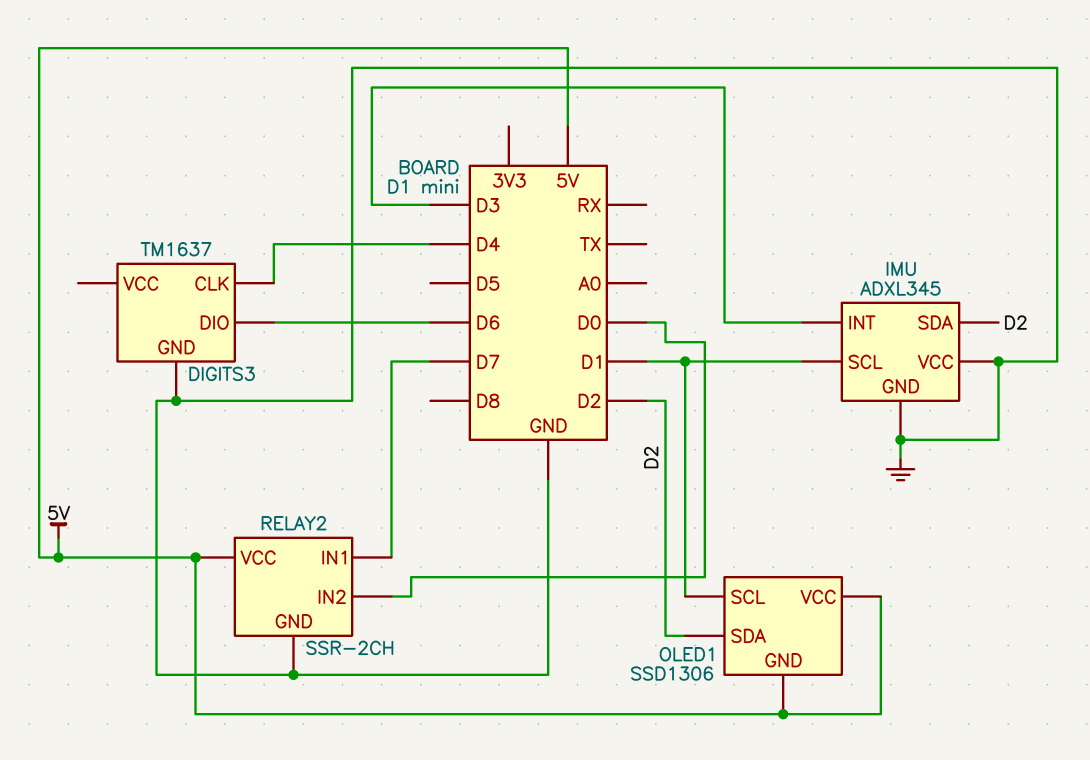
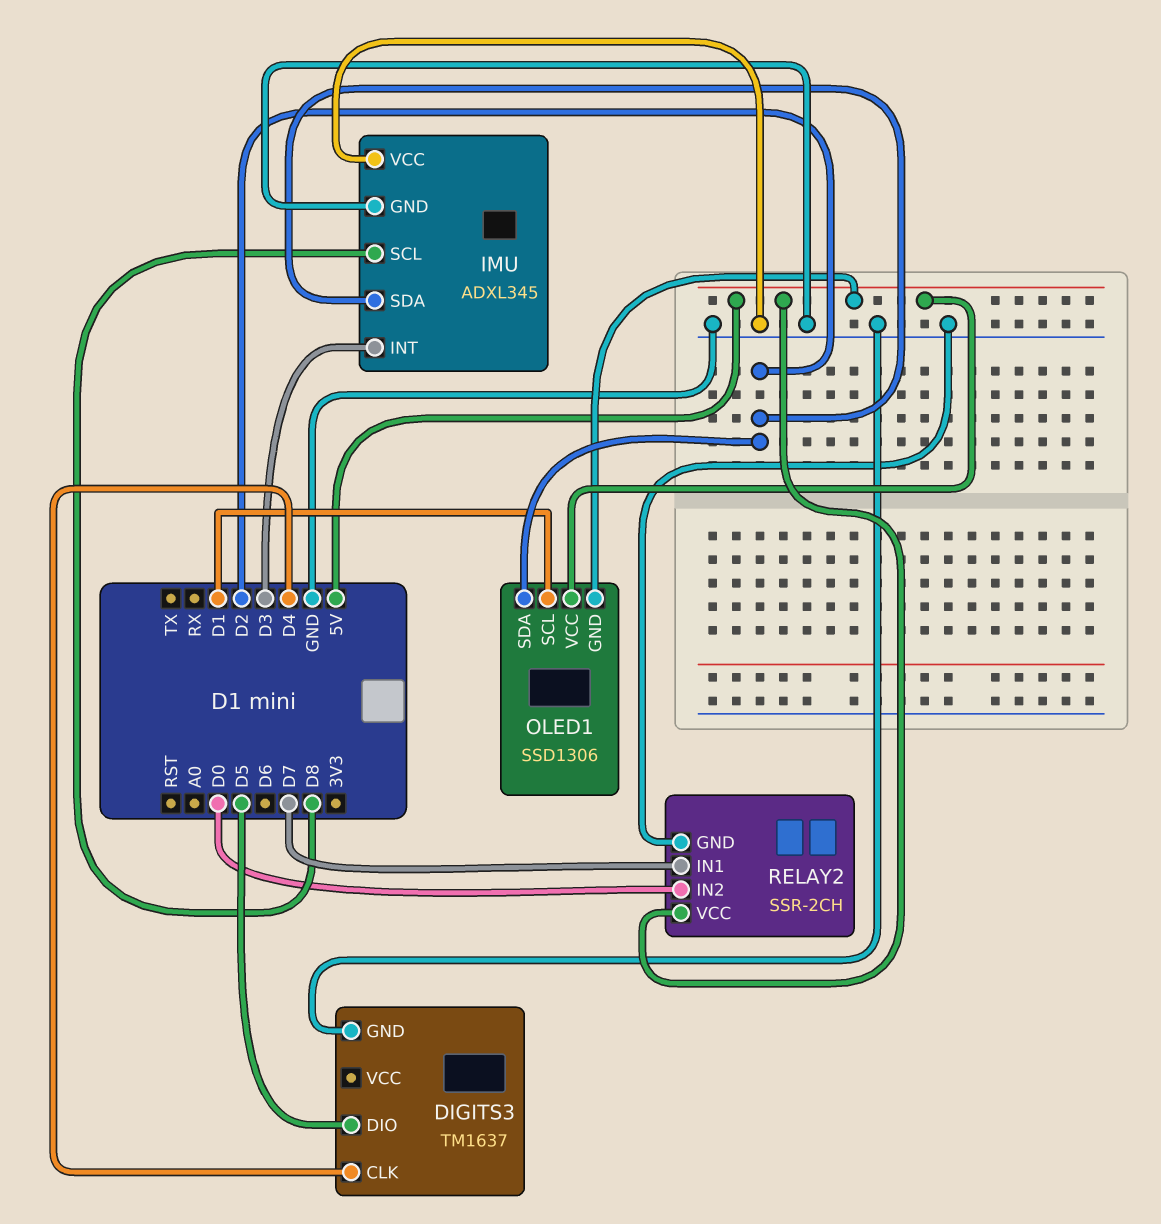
DIGITS3 pin DIO: D6 -> D5
IMU pin SCL: D1 -> D8

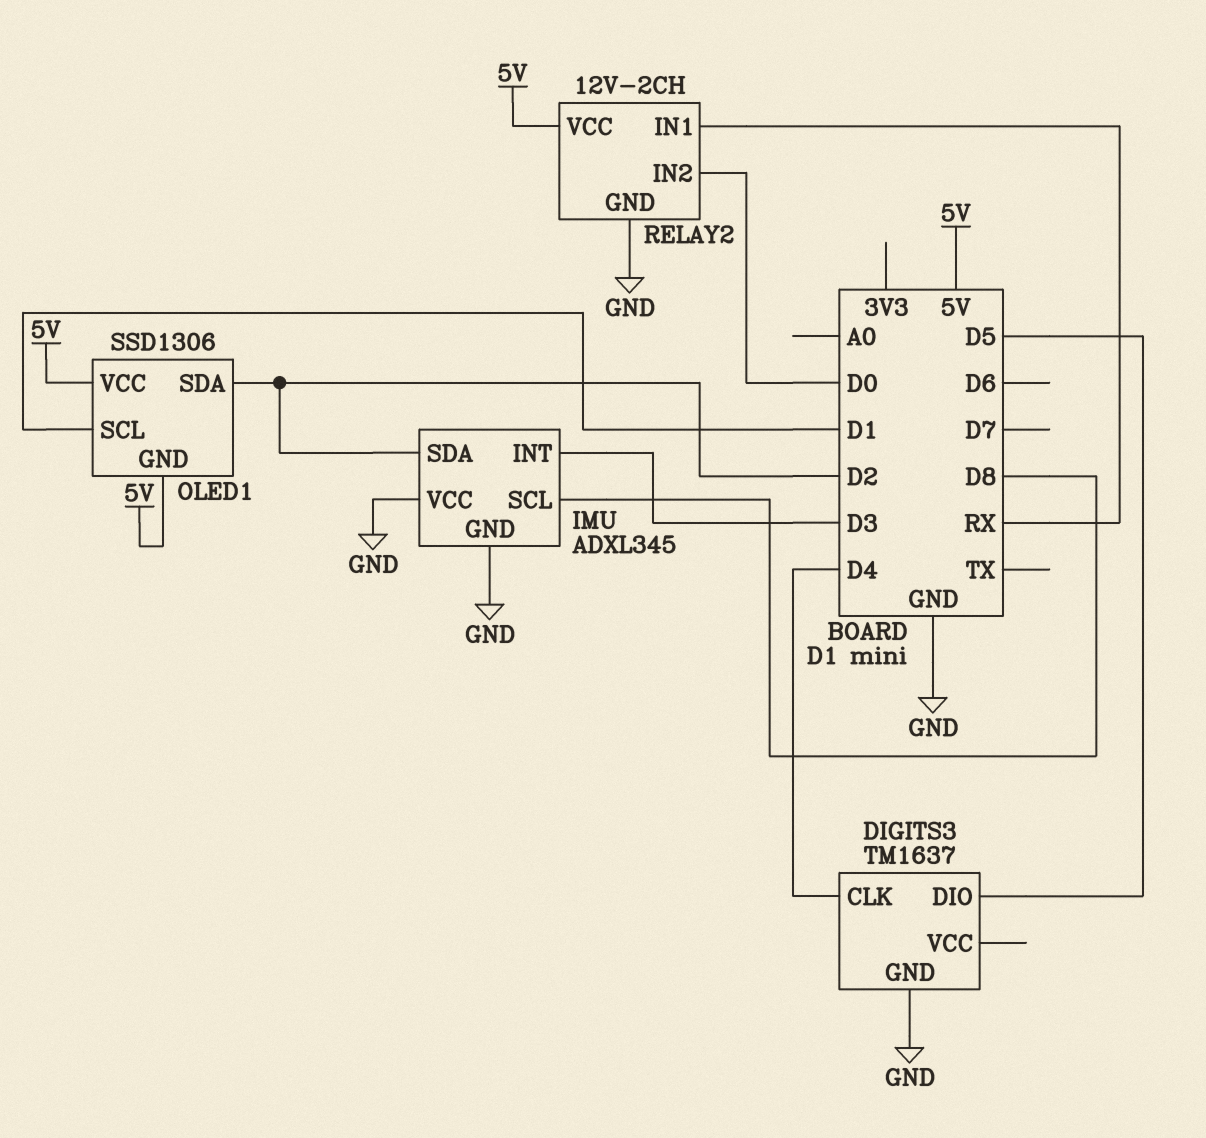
RELAY2: SSR-2CH -> 12V-2CH
RELAY2 pin IN1: D7 -> RX

